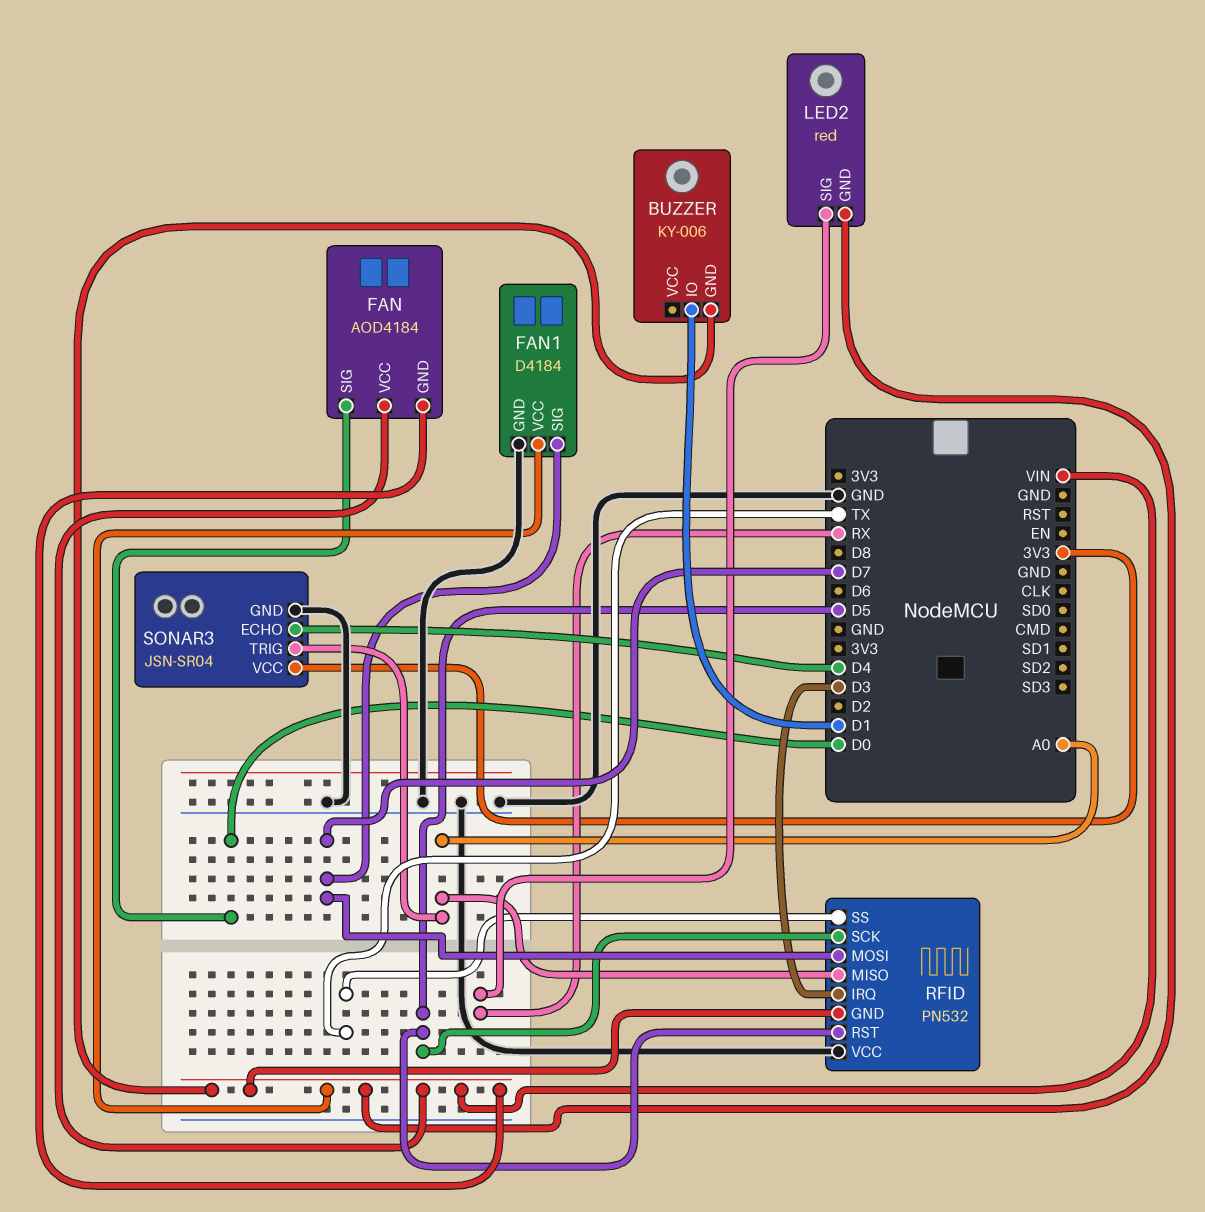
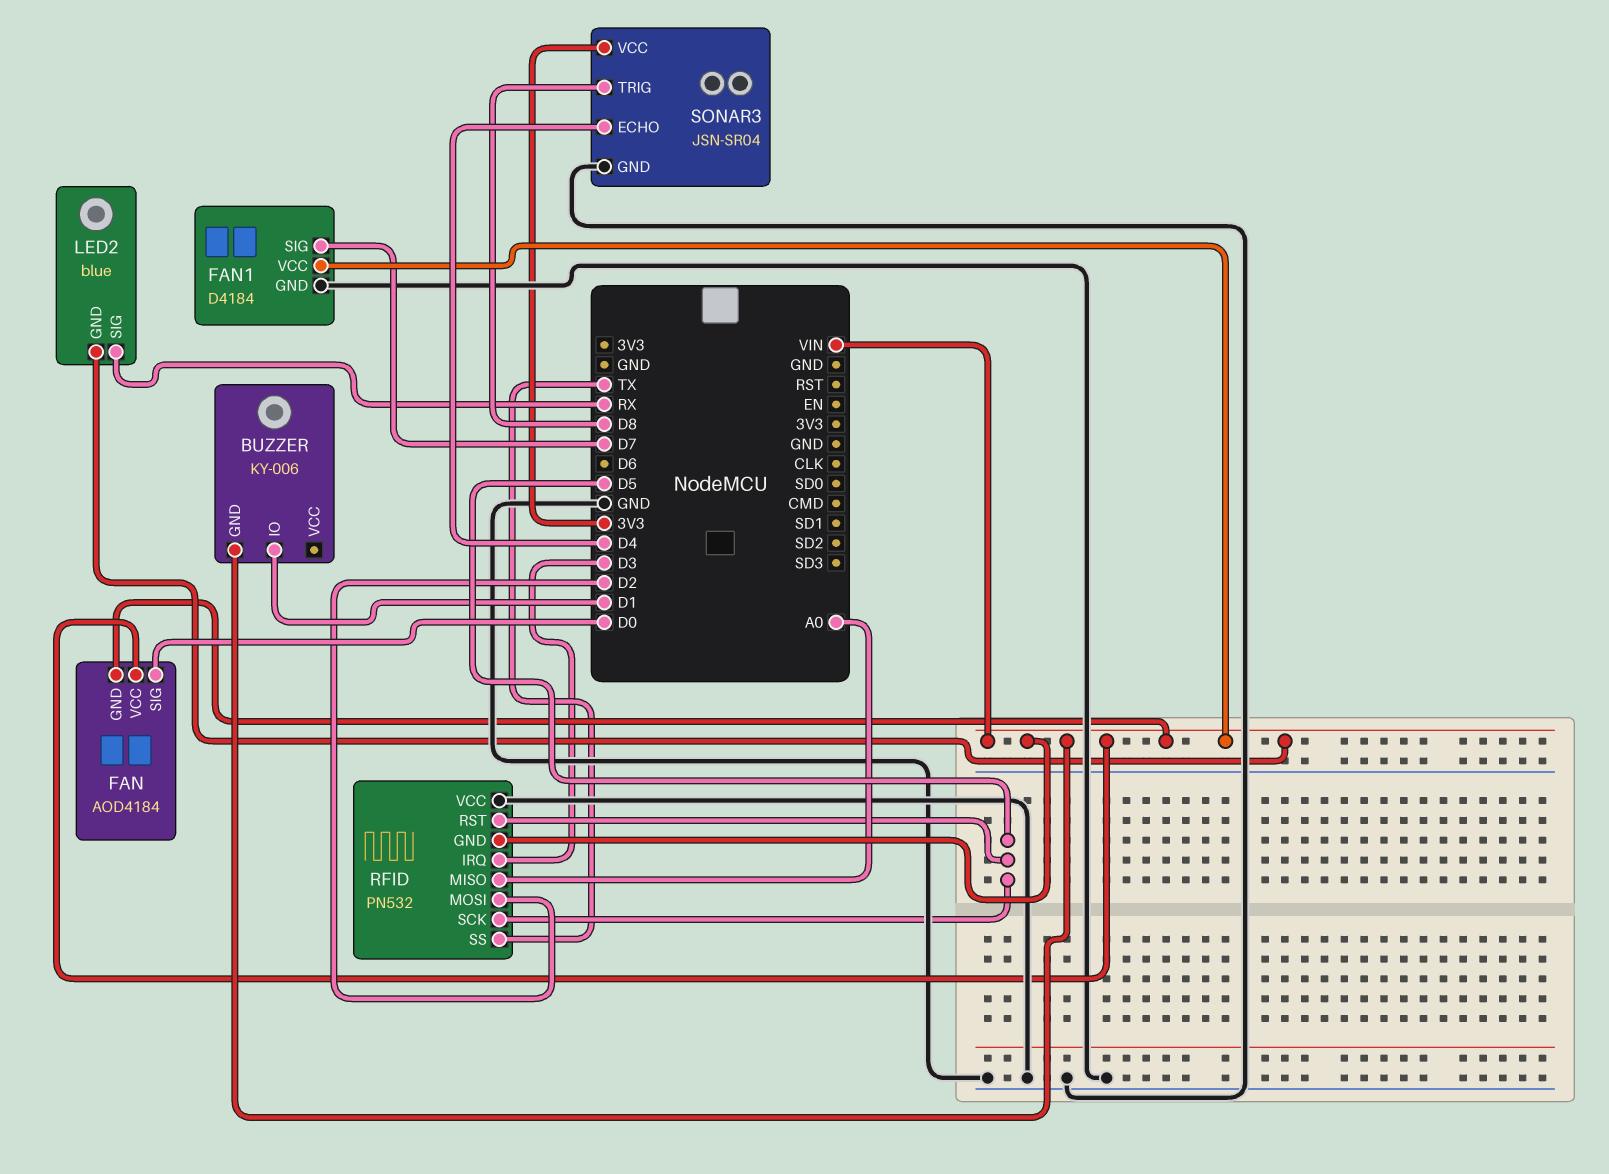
LED2: red -> blue
RFID pin MOSI: D7 -> D2
SONAR3 pin TRIG: A0 -> D8

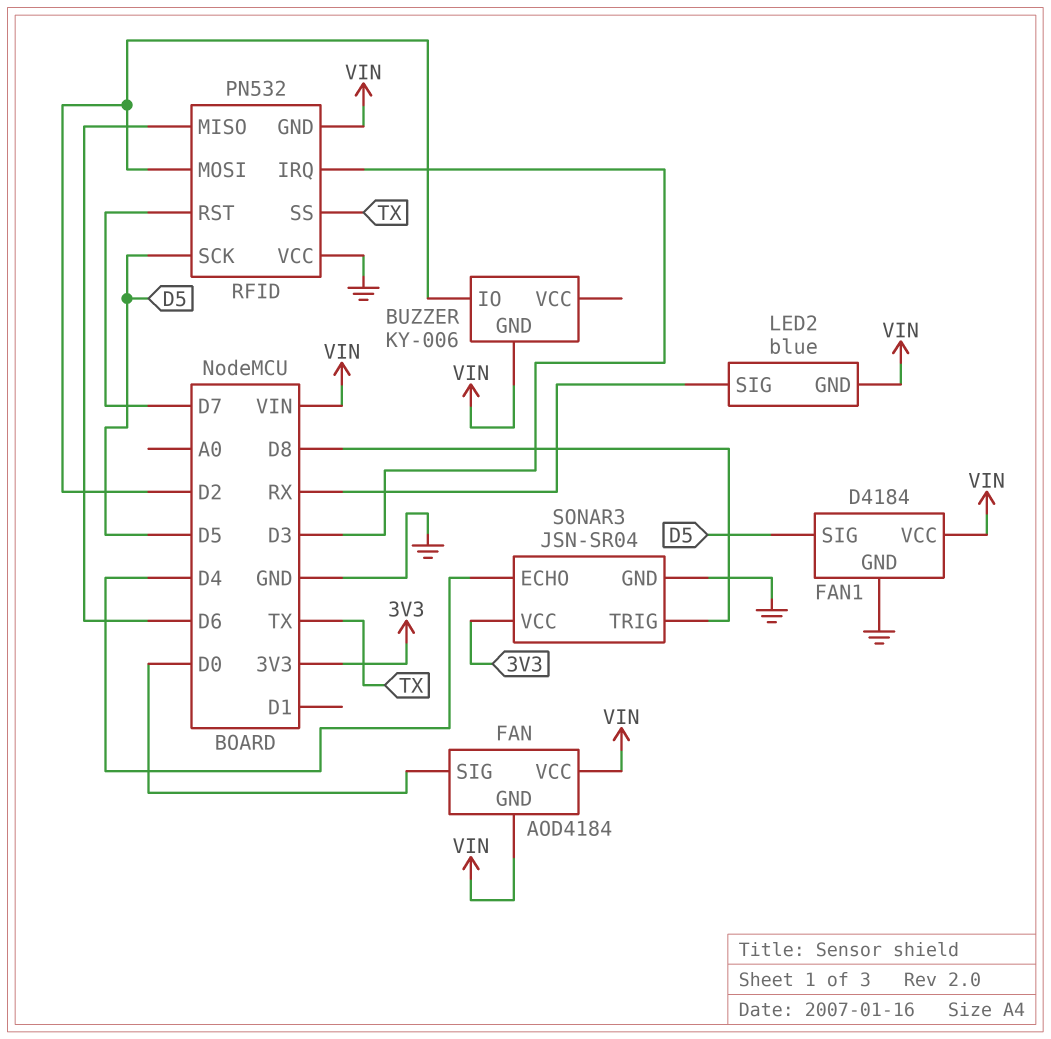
BUZZER pin IO: D1 -> D2
FAN1 pin SIG: D7 -> D5
RFID pin MISO: A0 -> D6
RFID pin RST: D5 -> D7

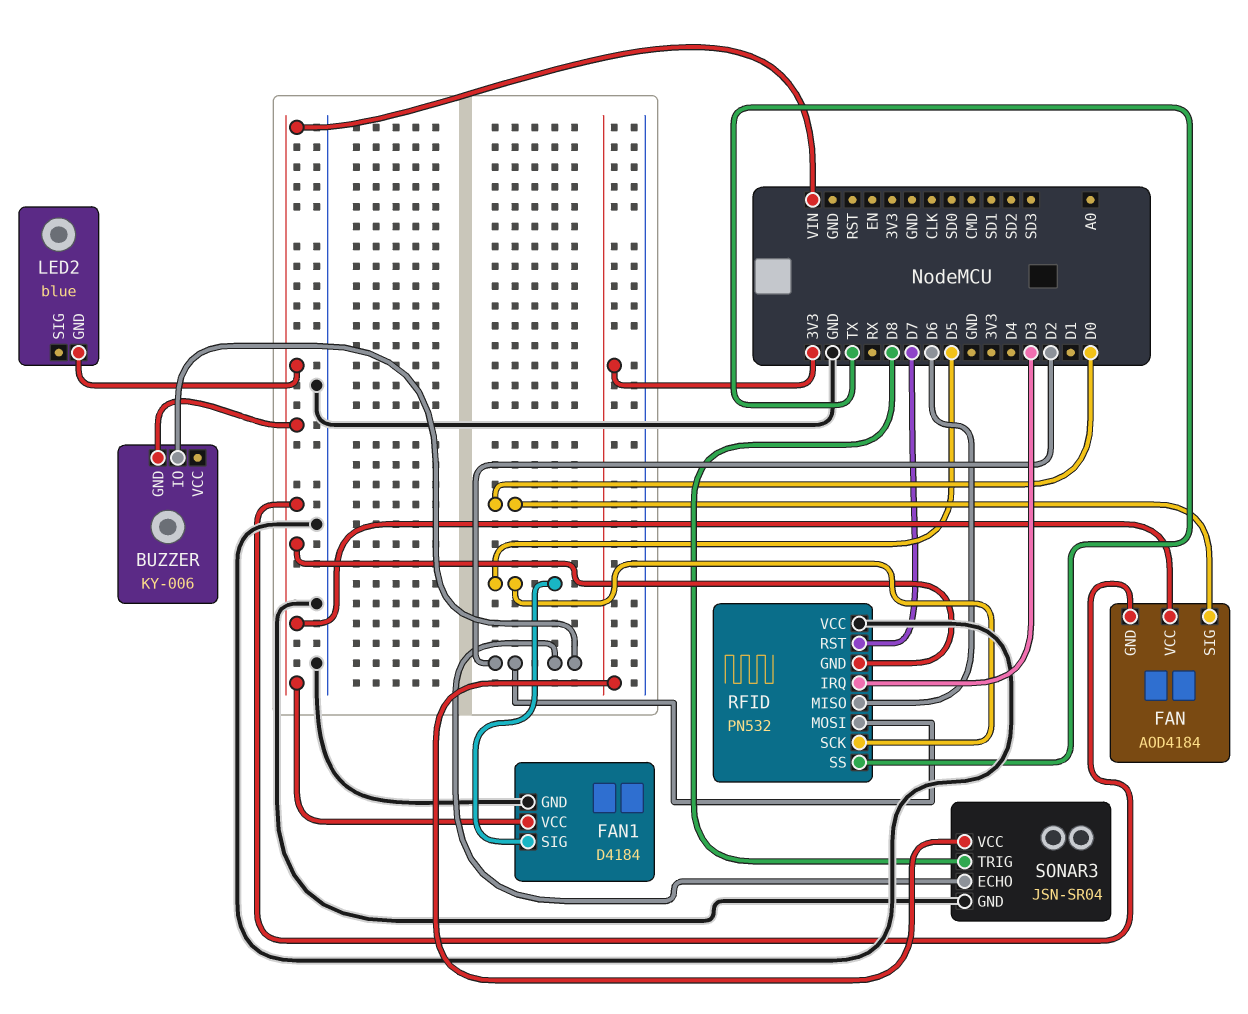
LED2 pin SIG: RX -> none
SONAR3 pin ECHO: D4 -> D2

